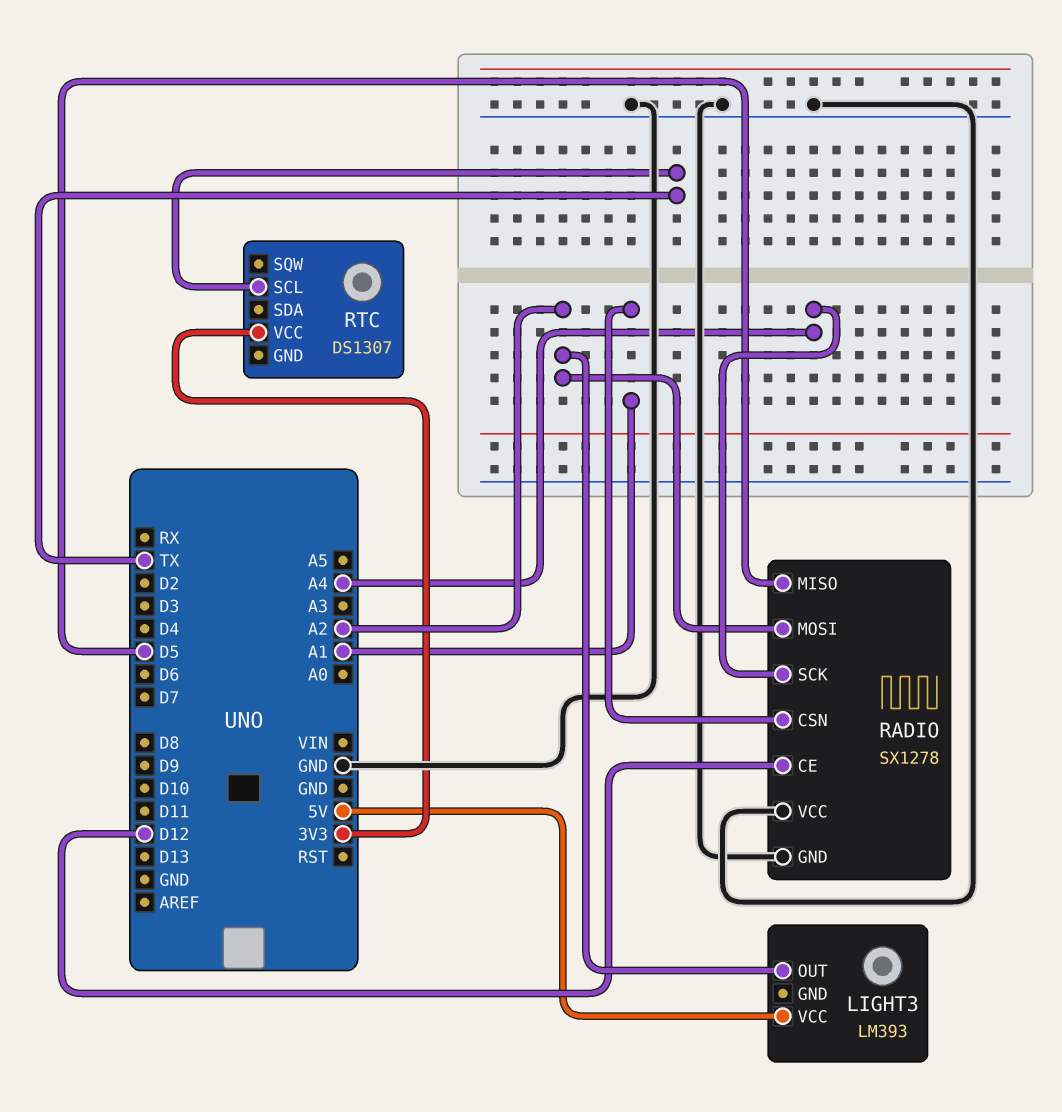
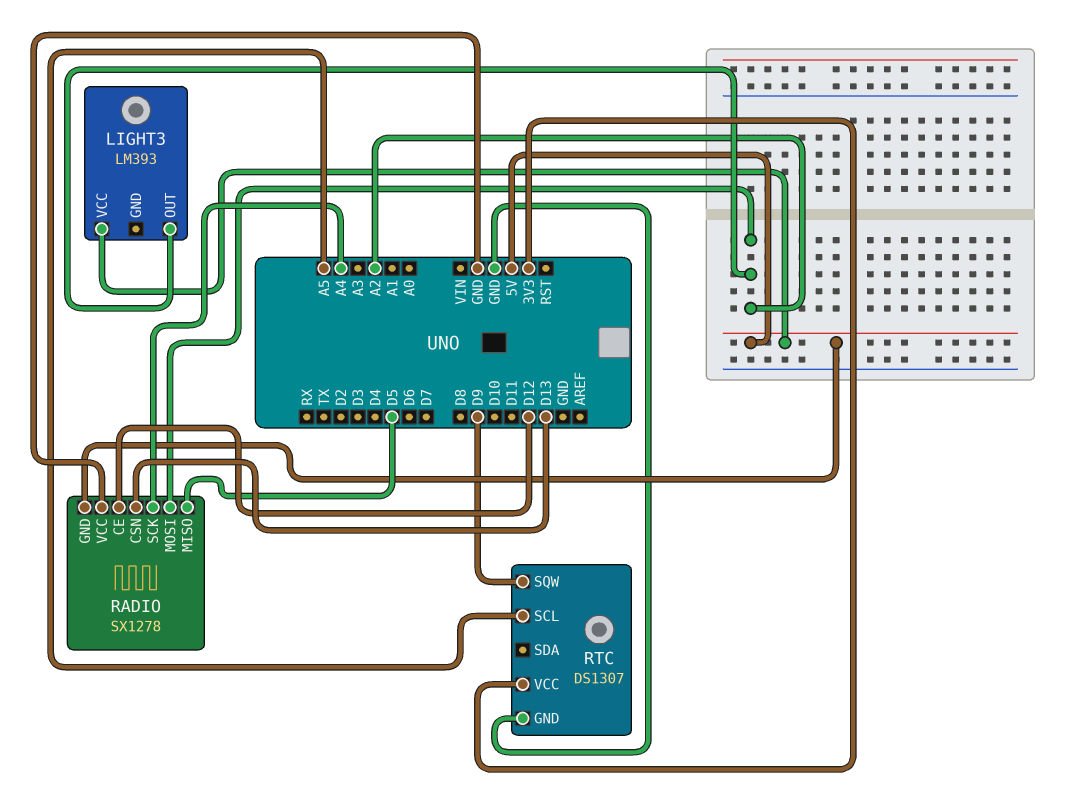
RADIO pin CSN: A1 -> D13
RADIO pin GND: GND -> 5V
RTC pin GND: none -> GND
RTC pin SCL: TX -> A5
RTC pin SQW: none -> D9

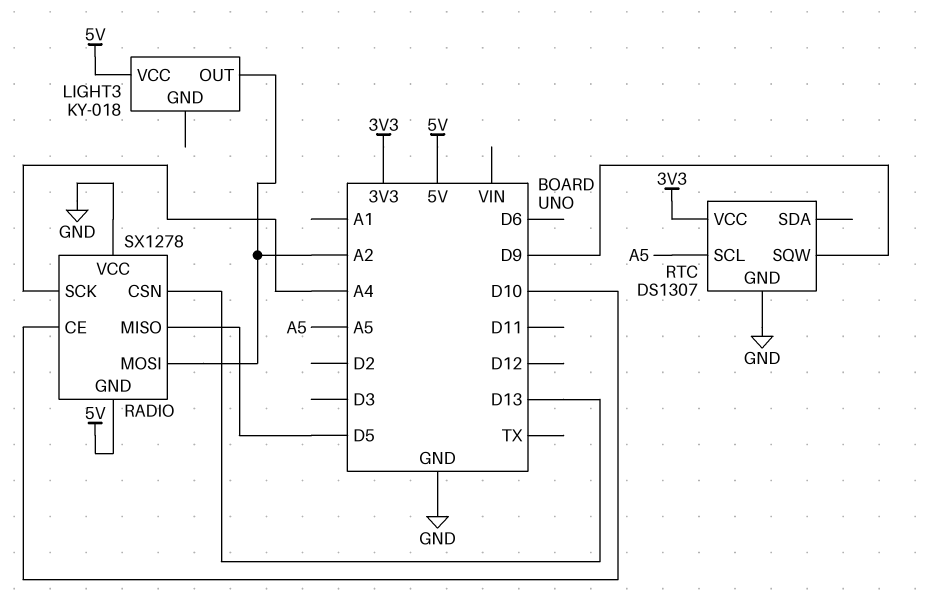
LIGHT3: LM393 -> KY-018
RADIO pin CE: D12 -> D10

